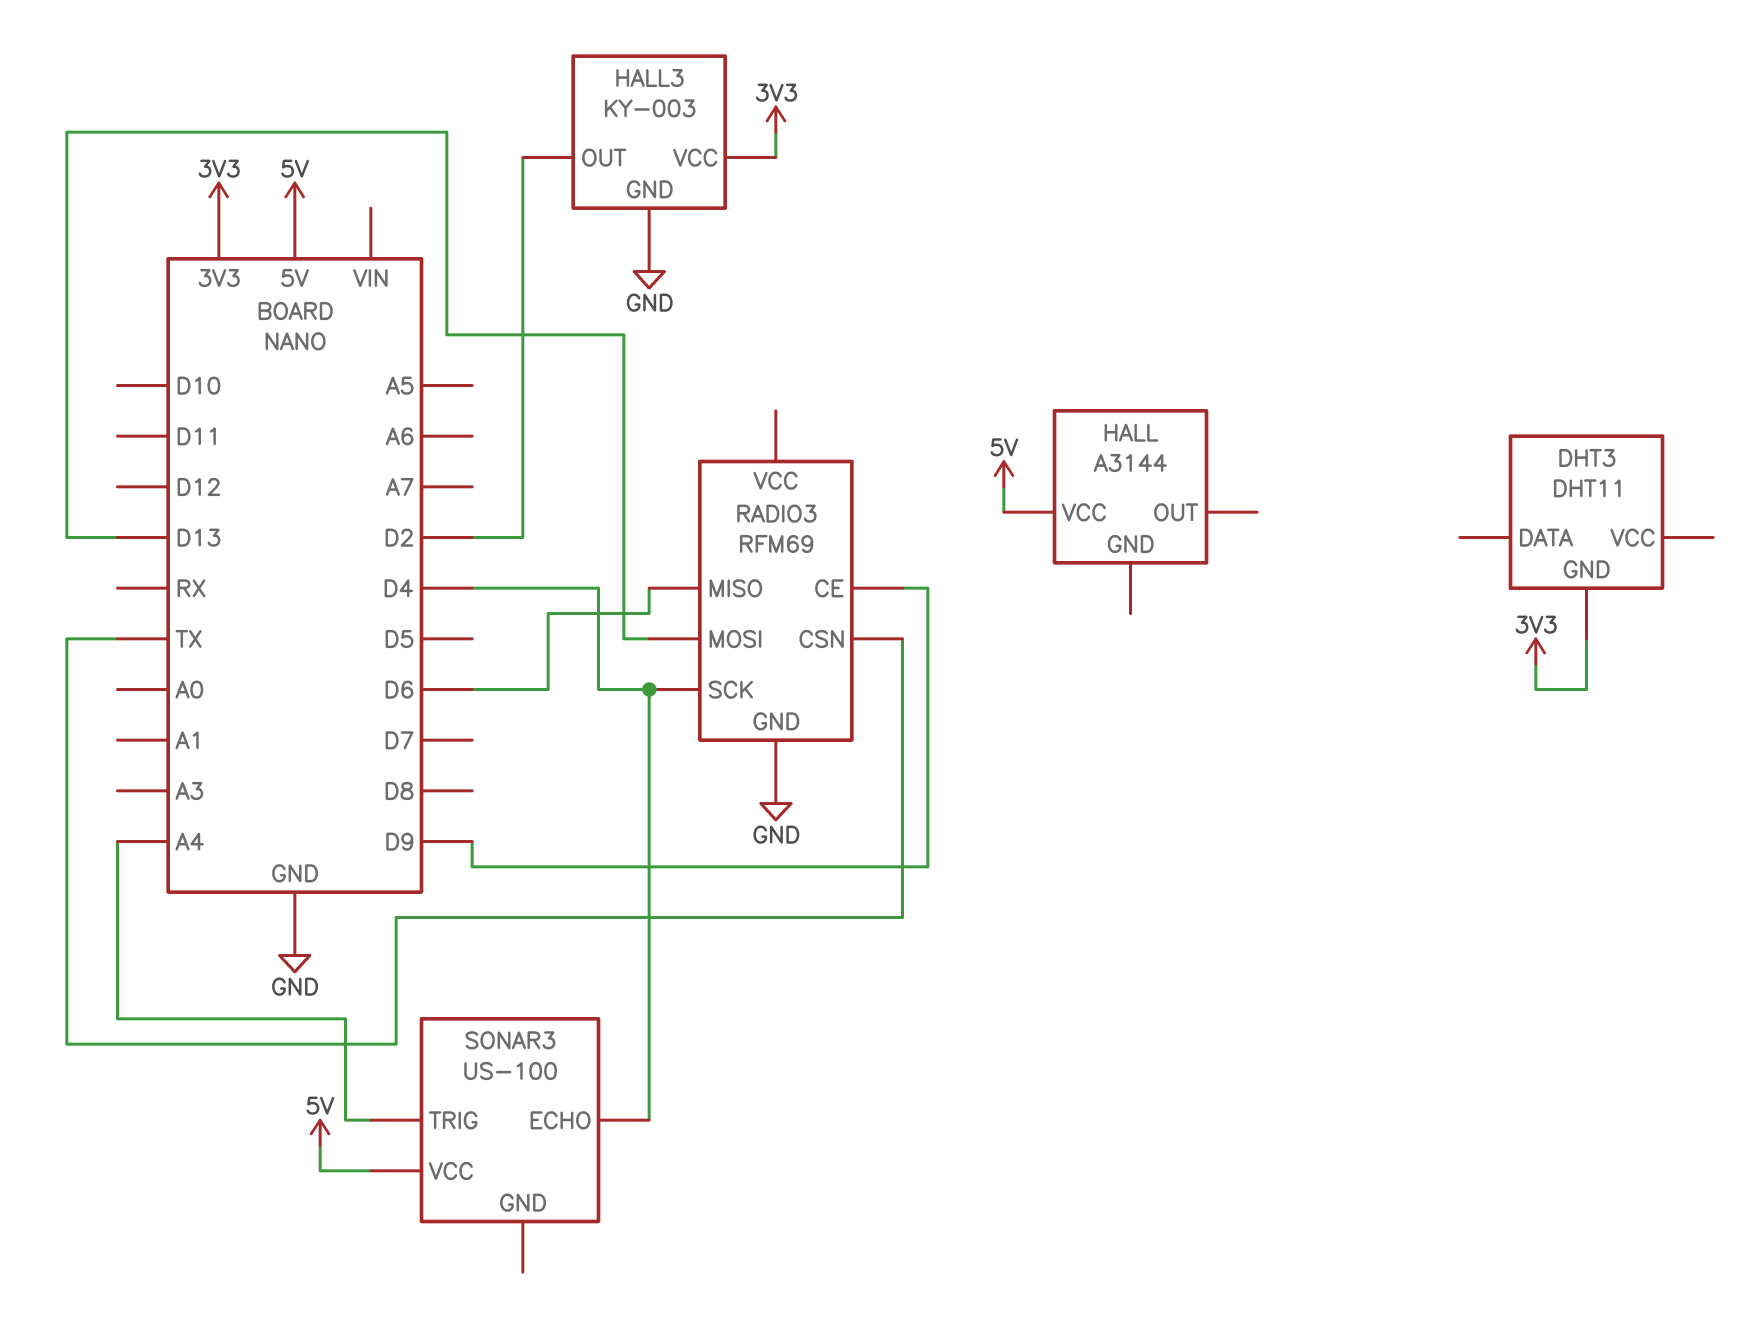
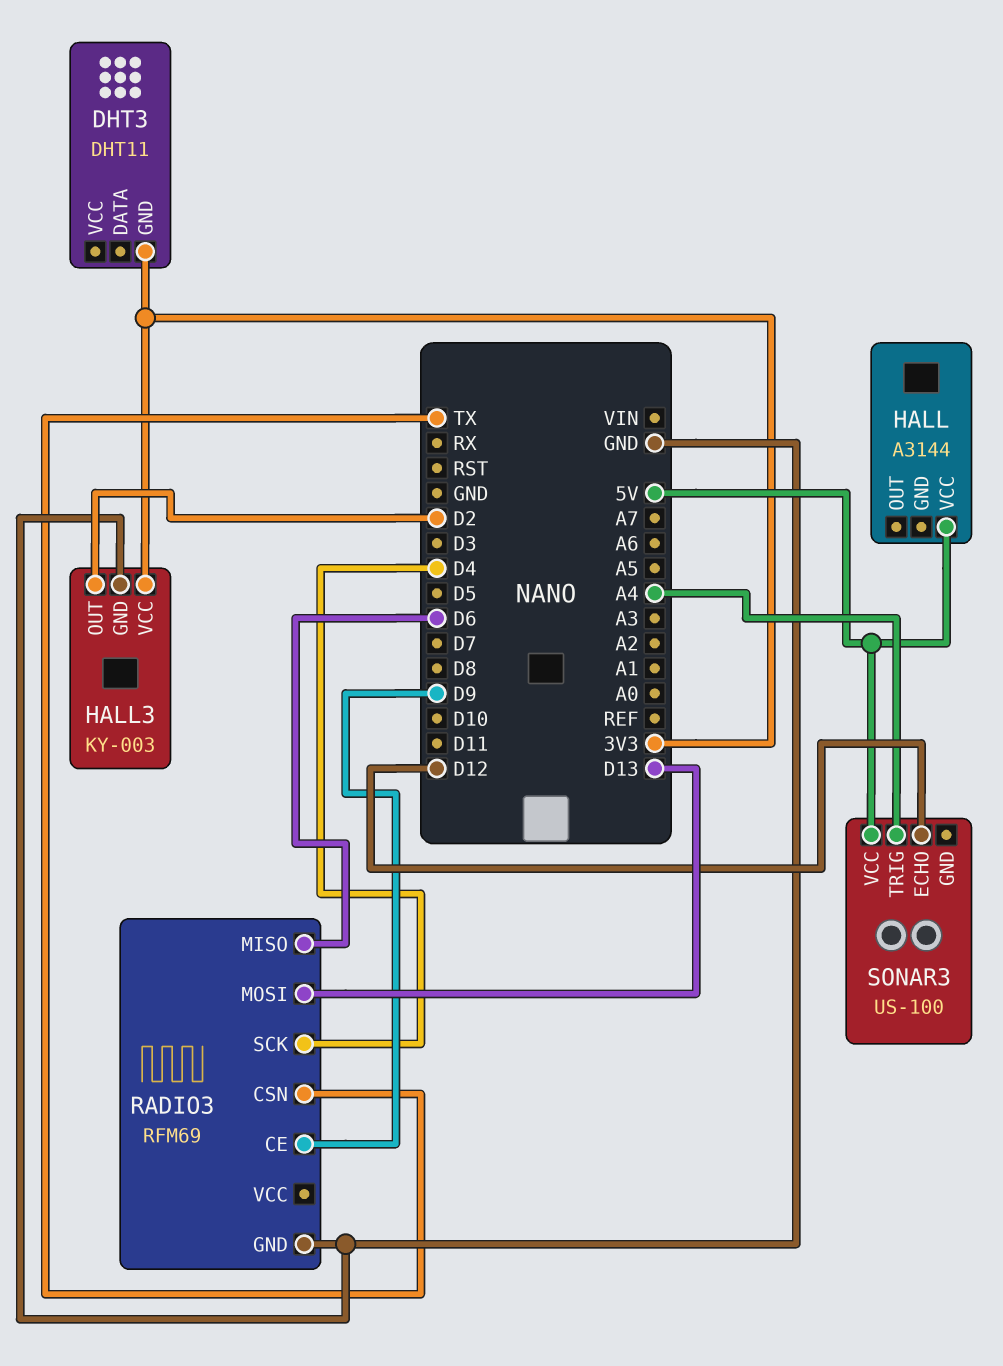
SONAR3 pin ECHO: D4 -> D12

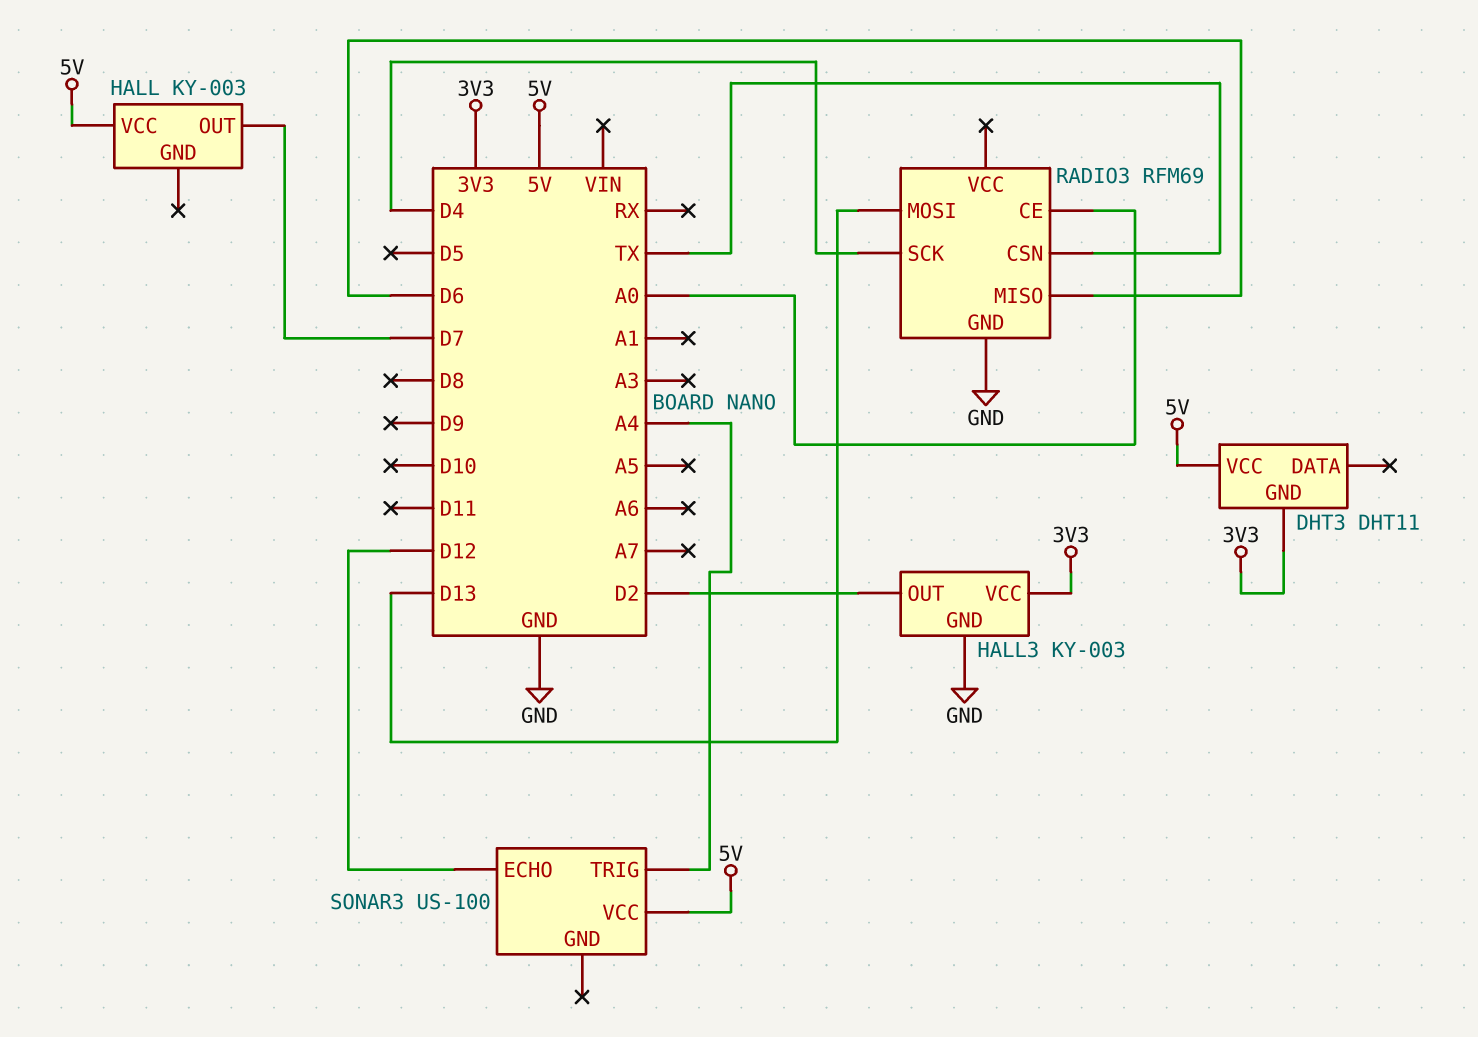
DHT3 pin VCC: none -> 5V
HALL: A3144 -> KY-003
HALL pin OUT: none -> D7
RADIO3 pin CE: D9 -> A0

